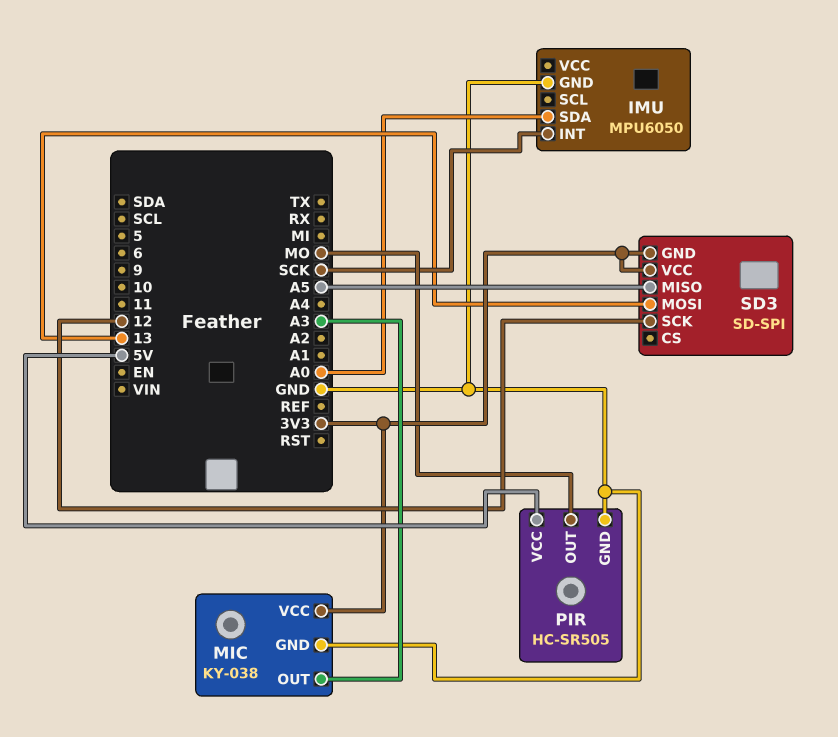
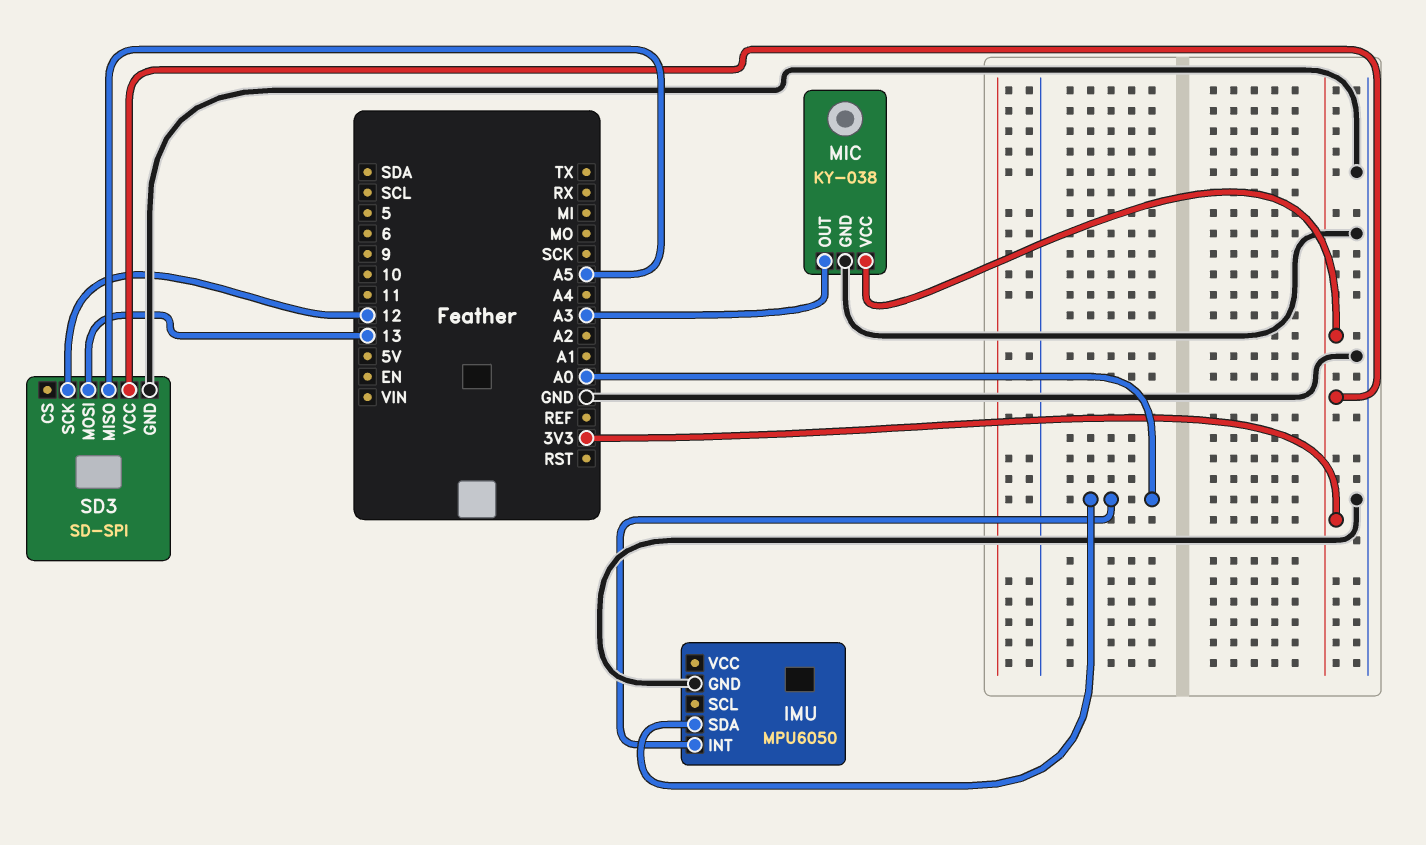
IMU pin INT: SCK -> A0
PIR: HC-SR505 -> none
PIR pin GND: GND -> none
PIR pin OUT: MO -> none
PIR pin VCC: 5V -> none
SD3 pin GND: 3V3 -> GND

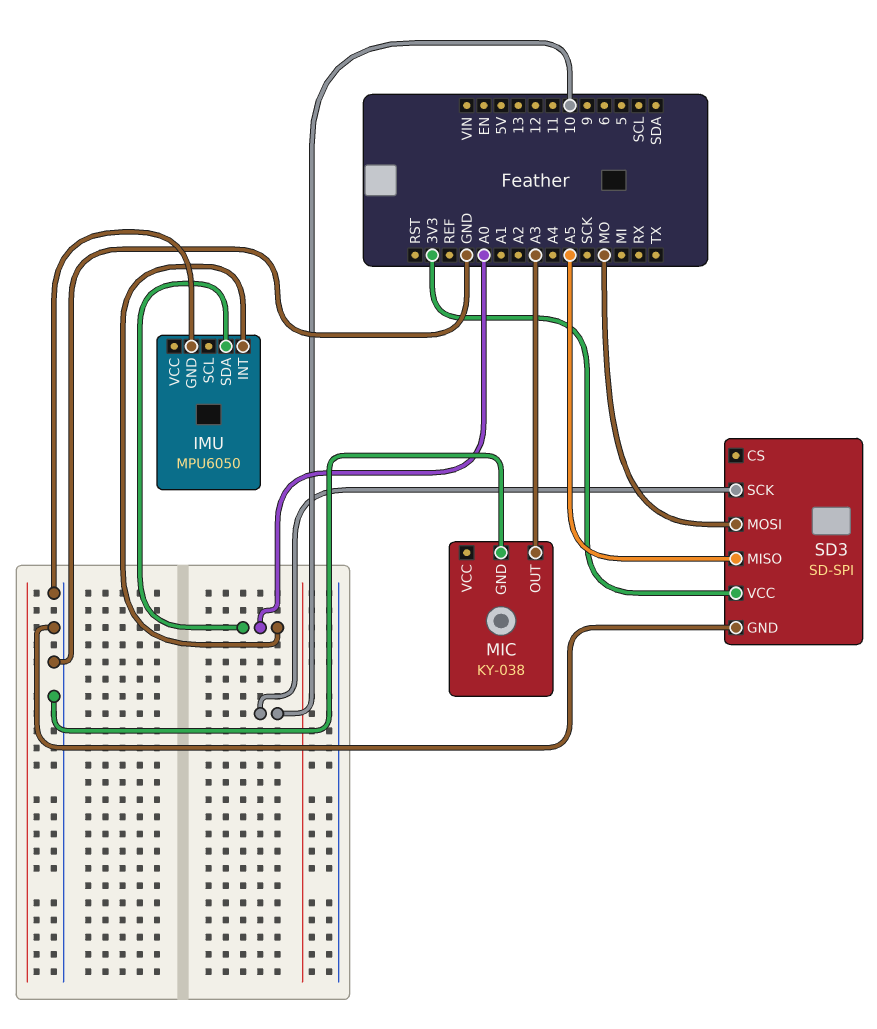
MIC pin VCC: 3V3 -> none
SD3 pin MOSI: 13 -> MO
SD3 pin SCK: 12 -> 10

